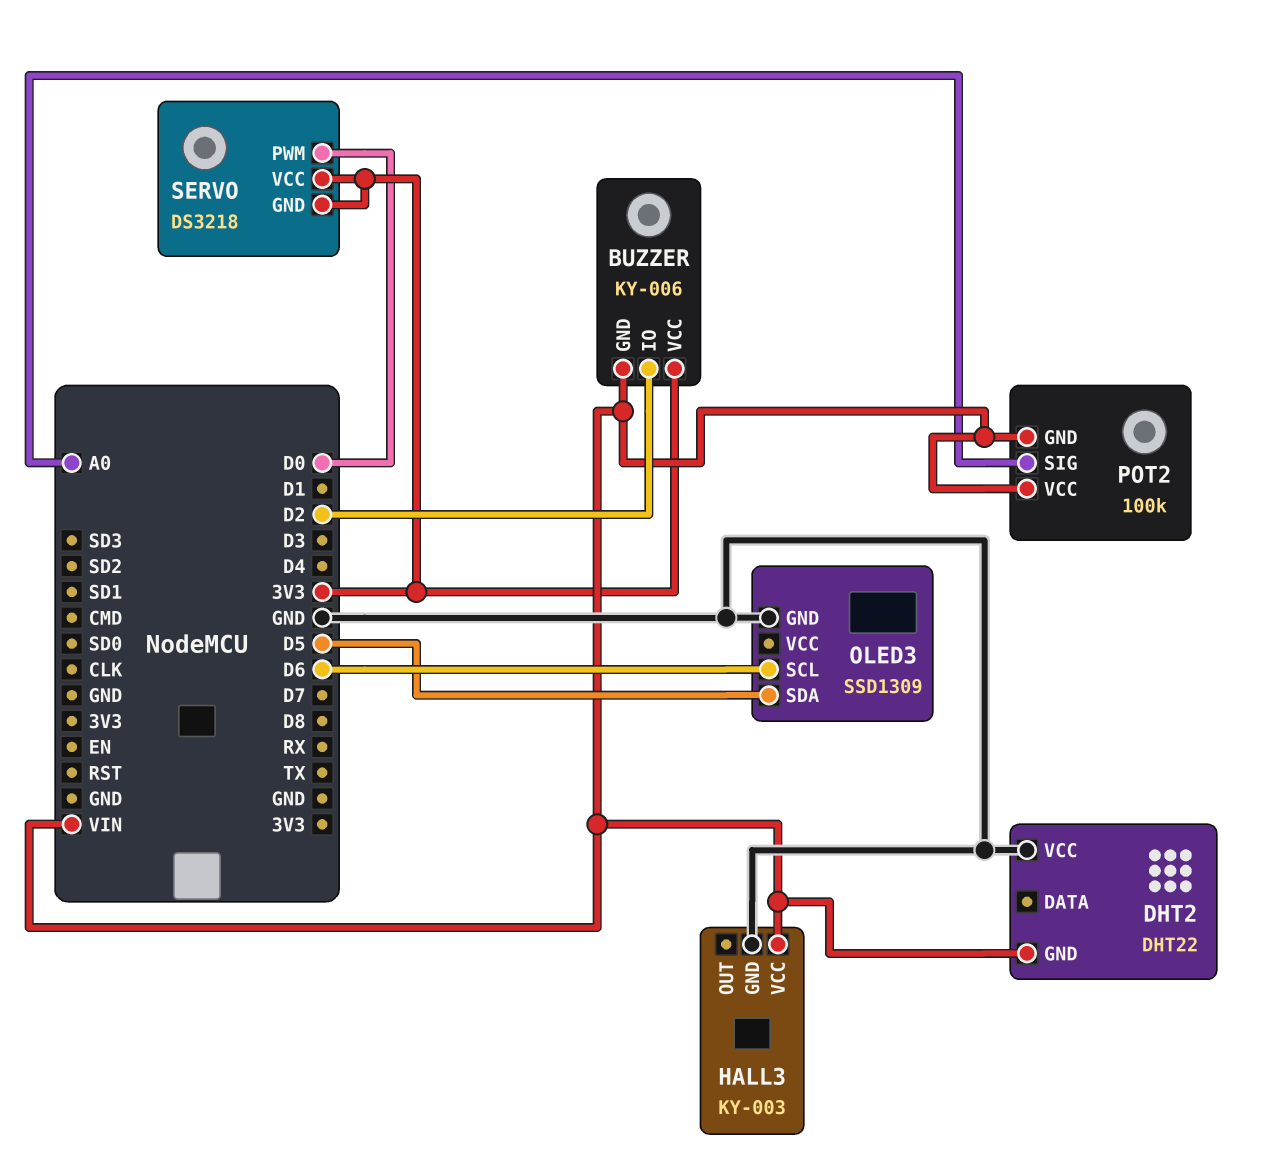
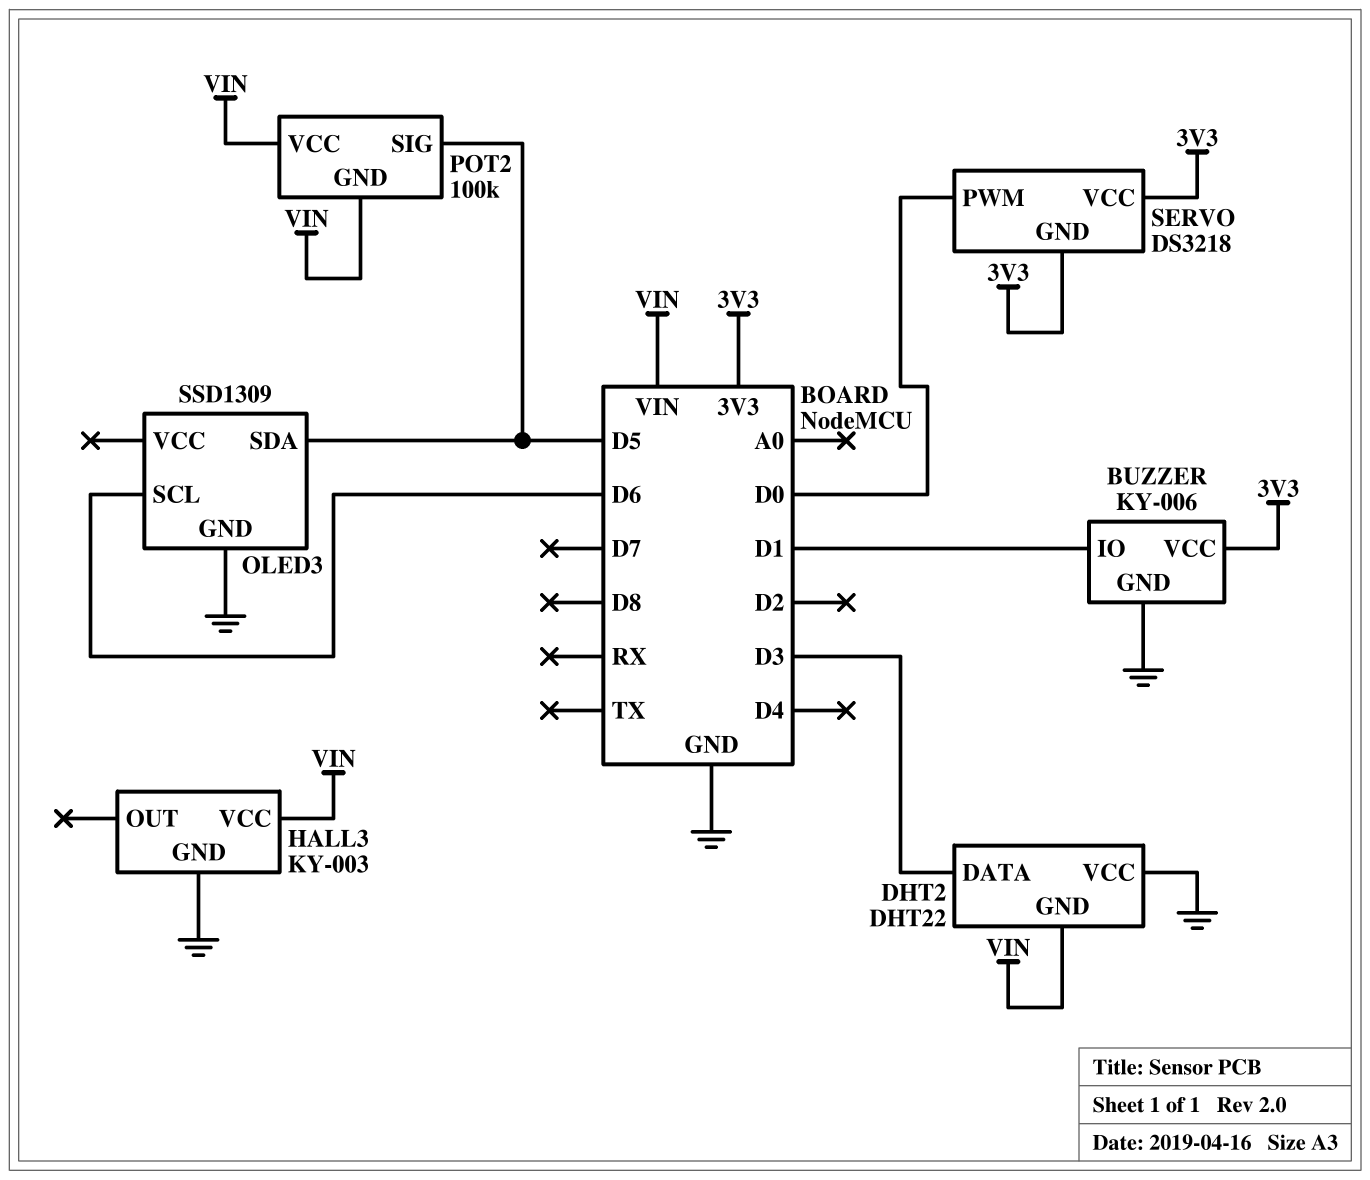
BUZZER pin GND: VIN -> GND
BUZZER pin IO: D2 -> D1
DHT2 pin DATA: none -> D3
POT2 pin SIG: A0 -> D5

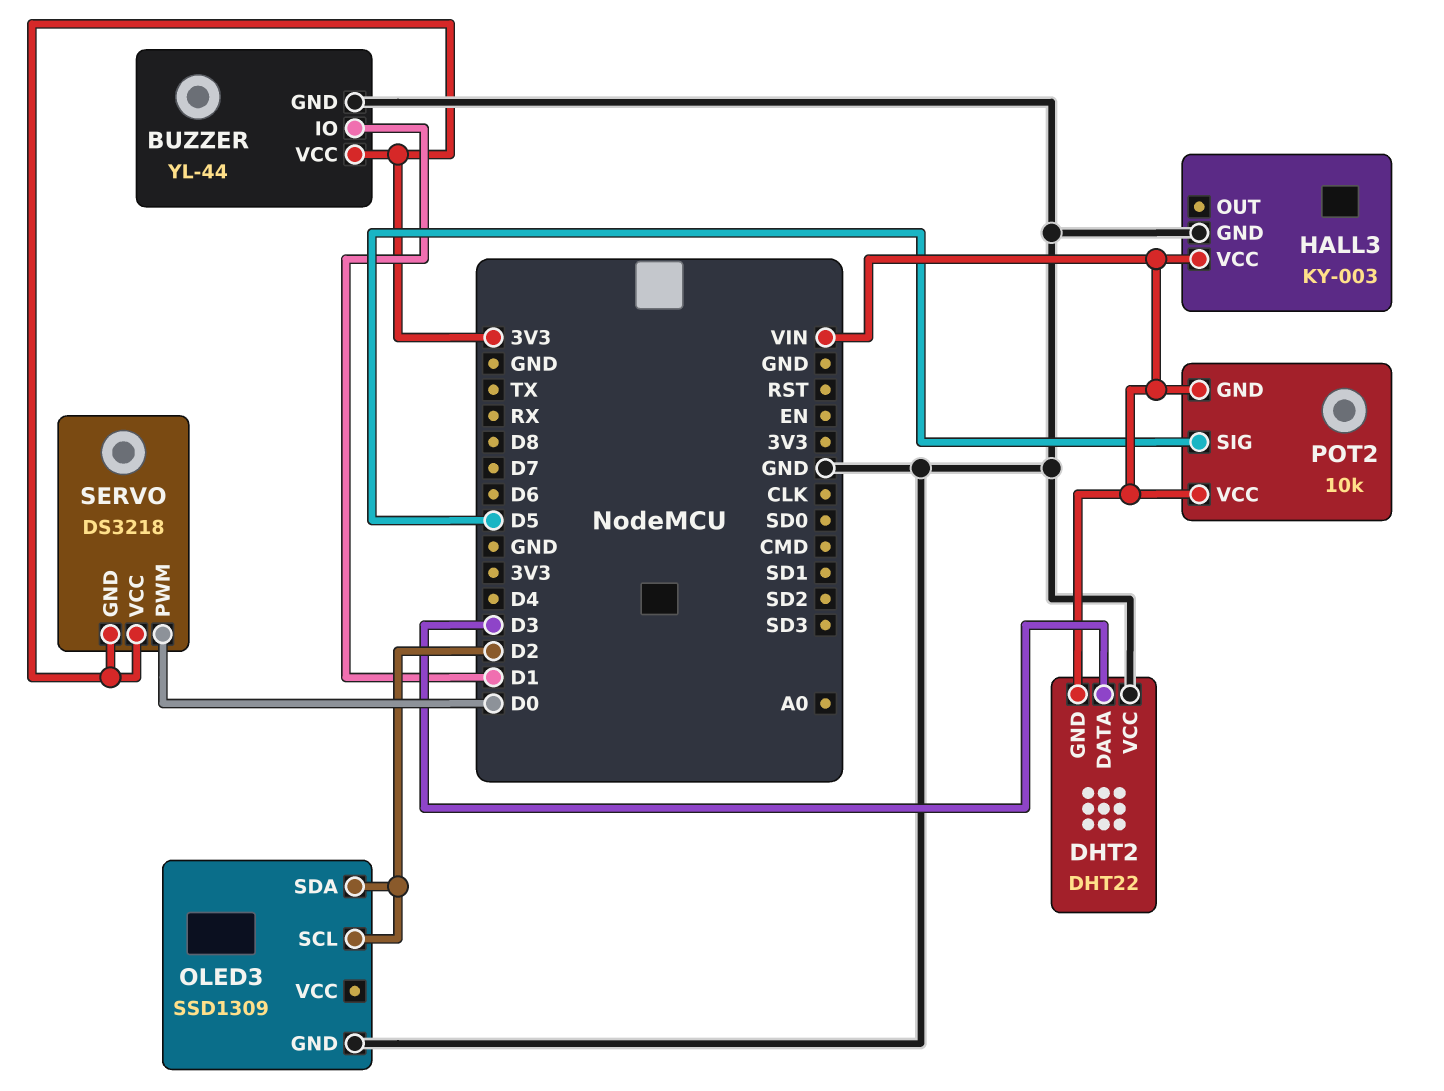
BUZZER: KY-006 -> YL-44
OLED3 pin SCL: D6 -> D2
OLED3 pin SDA: D5 -> D2
POT2: 100k -> 10k

